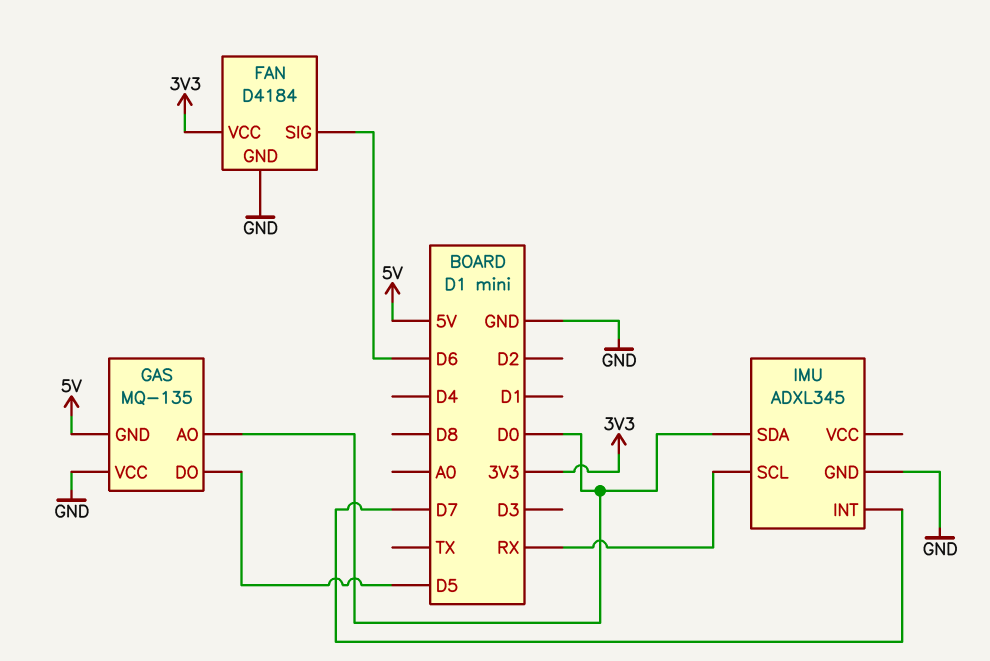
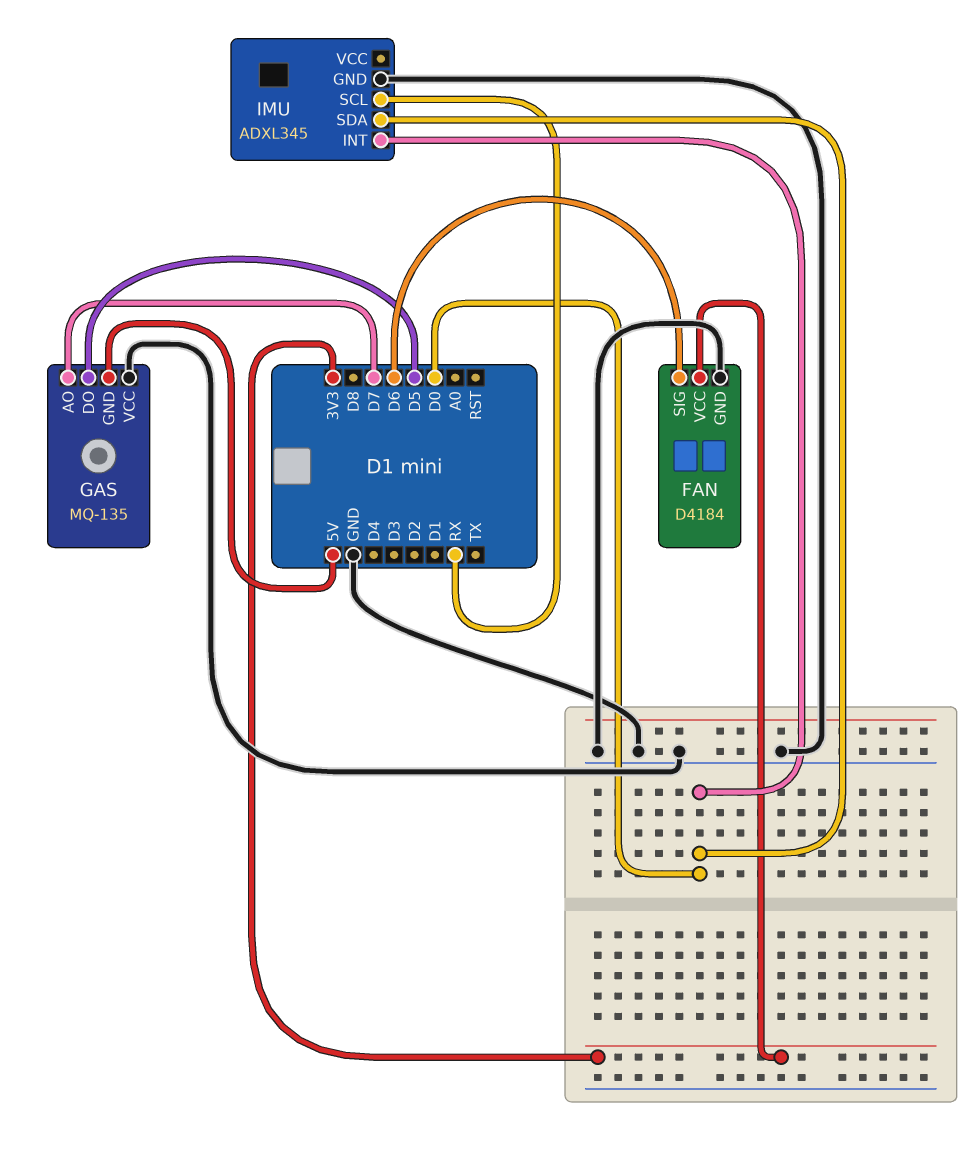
GAS pin AO: D0 -> D7
IMU pin INT: D7 -> D0

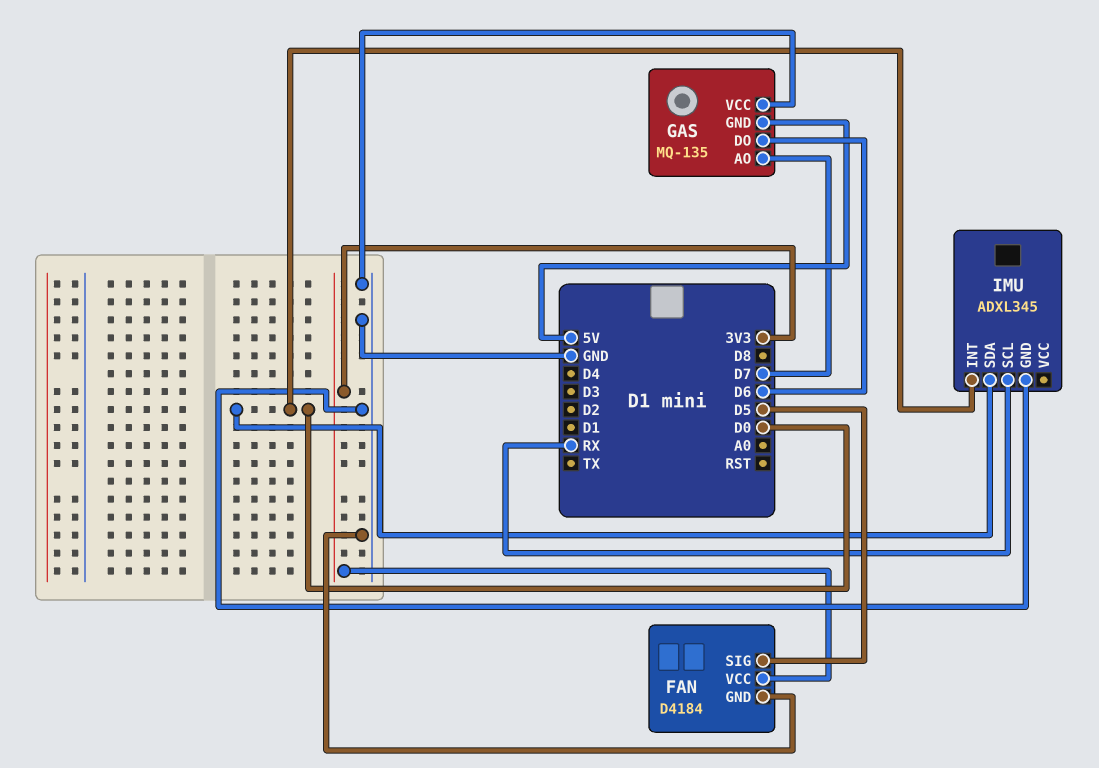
FAN pin SIG: D6 -> D5
GAS pin DO: D5 -> D6

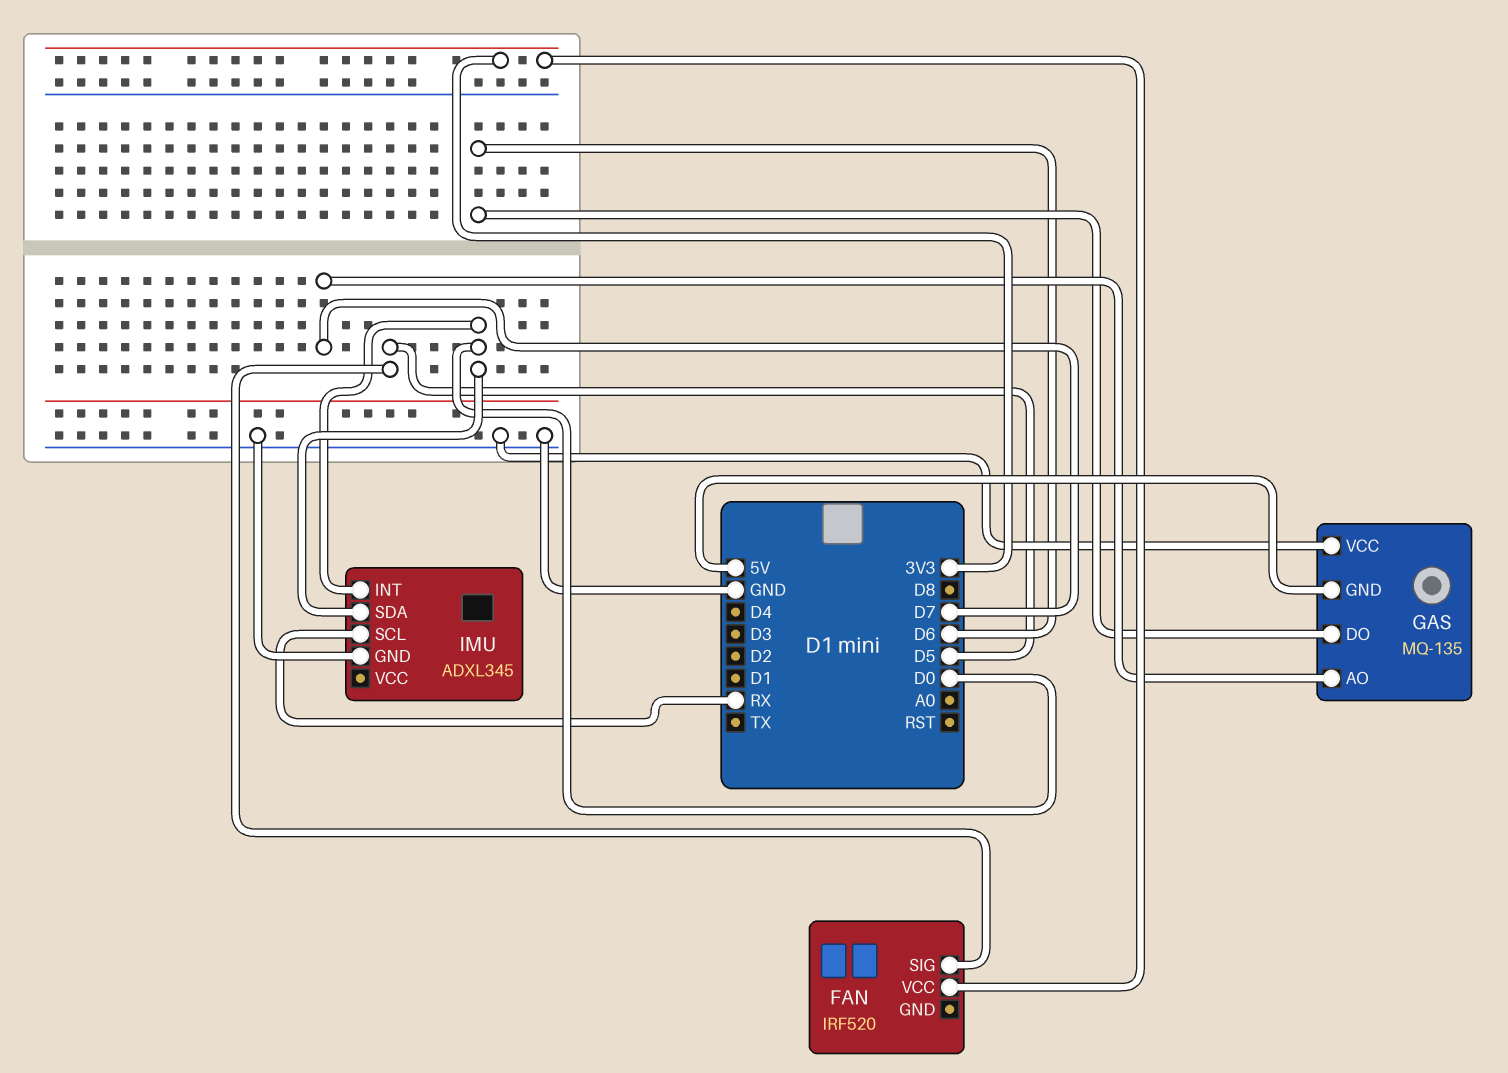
FAN: D4184 -> IRF520
FAN pin GND: GND -> none

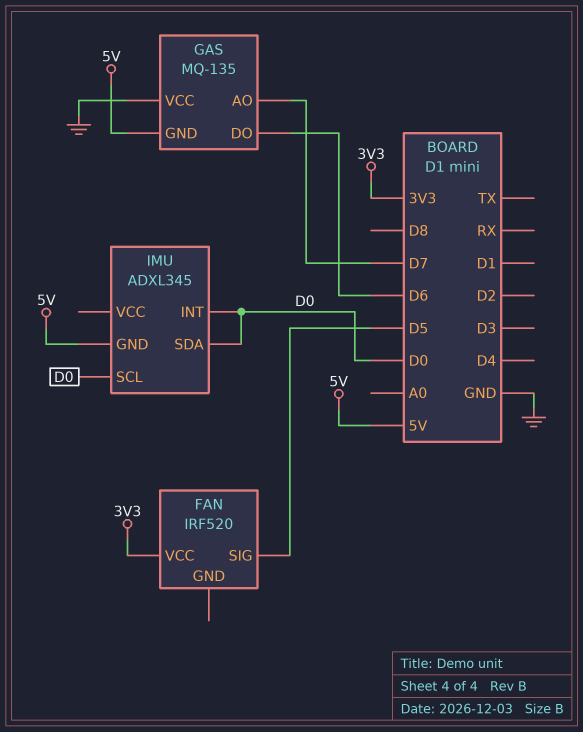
IMU pin GND: GND -> 5V
IMU pin SCL: RX -> D0

